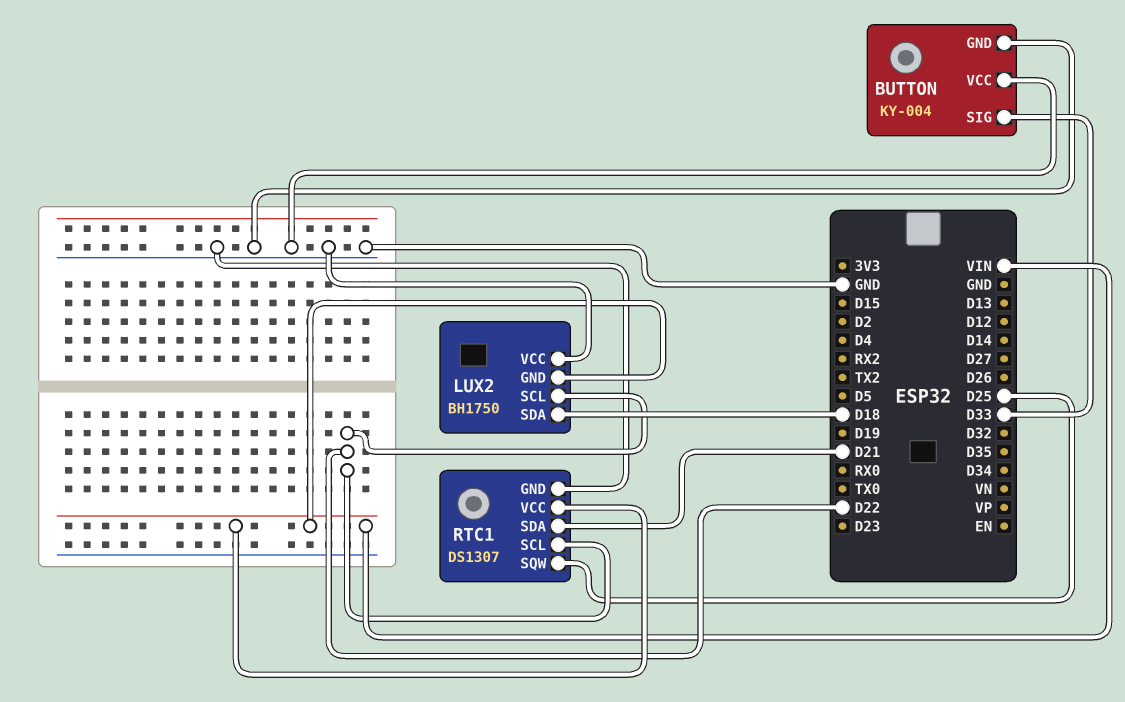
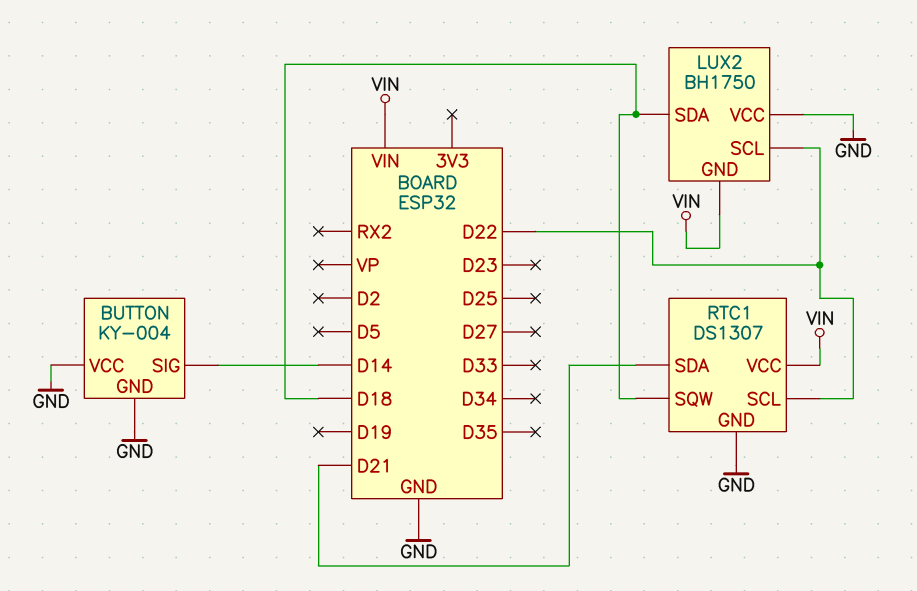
BUTTON pin SIG: D33 -> D14
RTC1 pin SQW: D25 -> D18

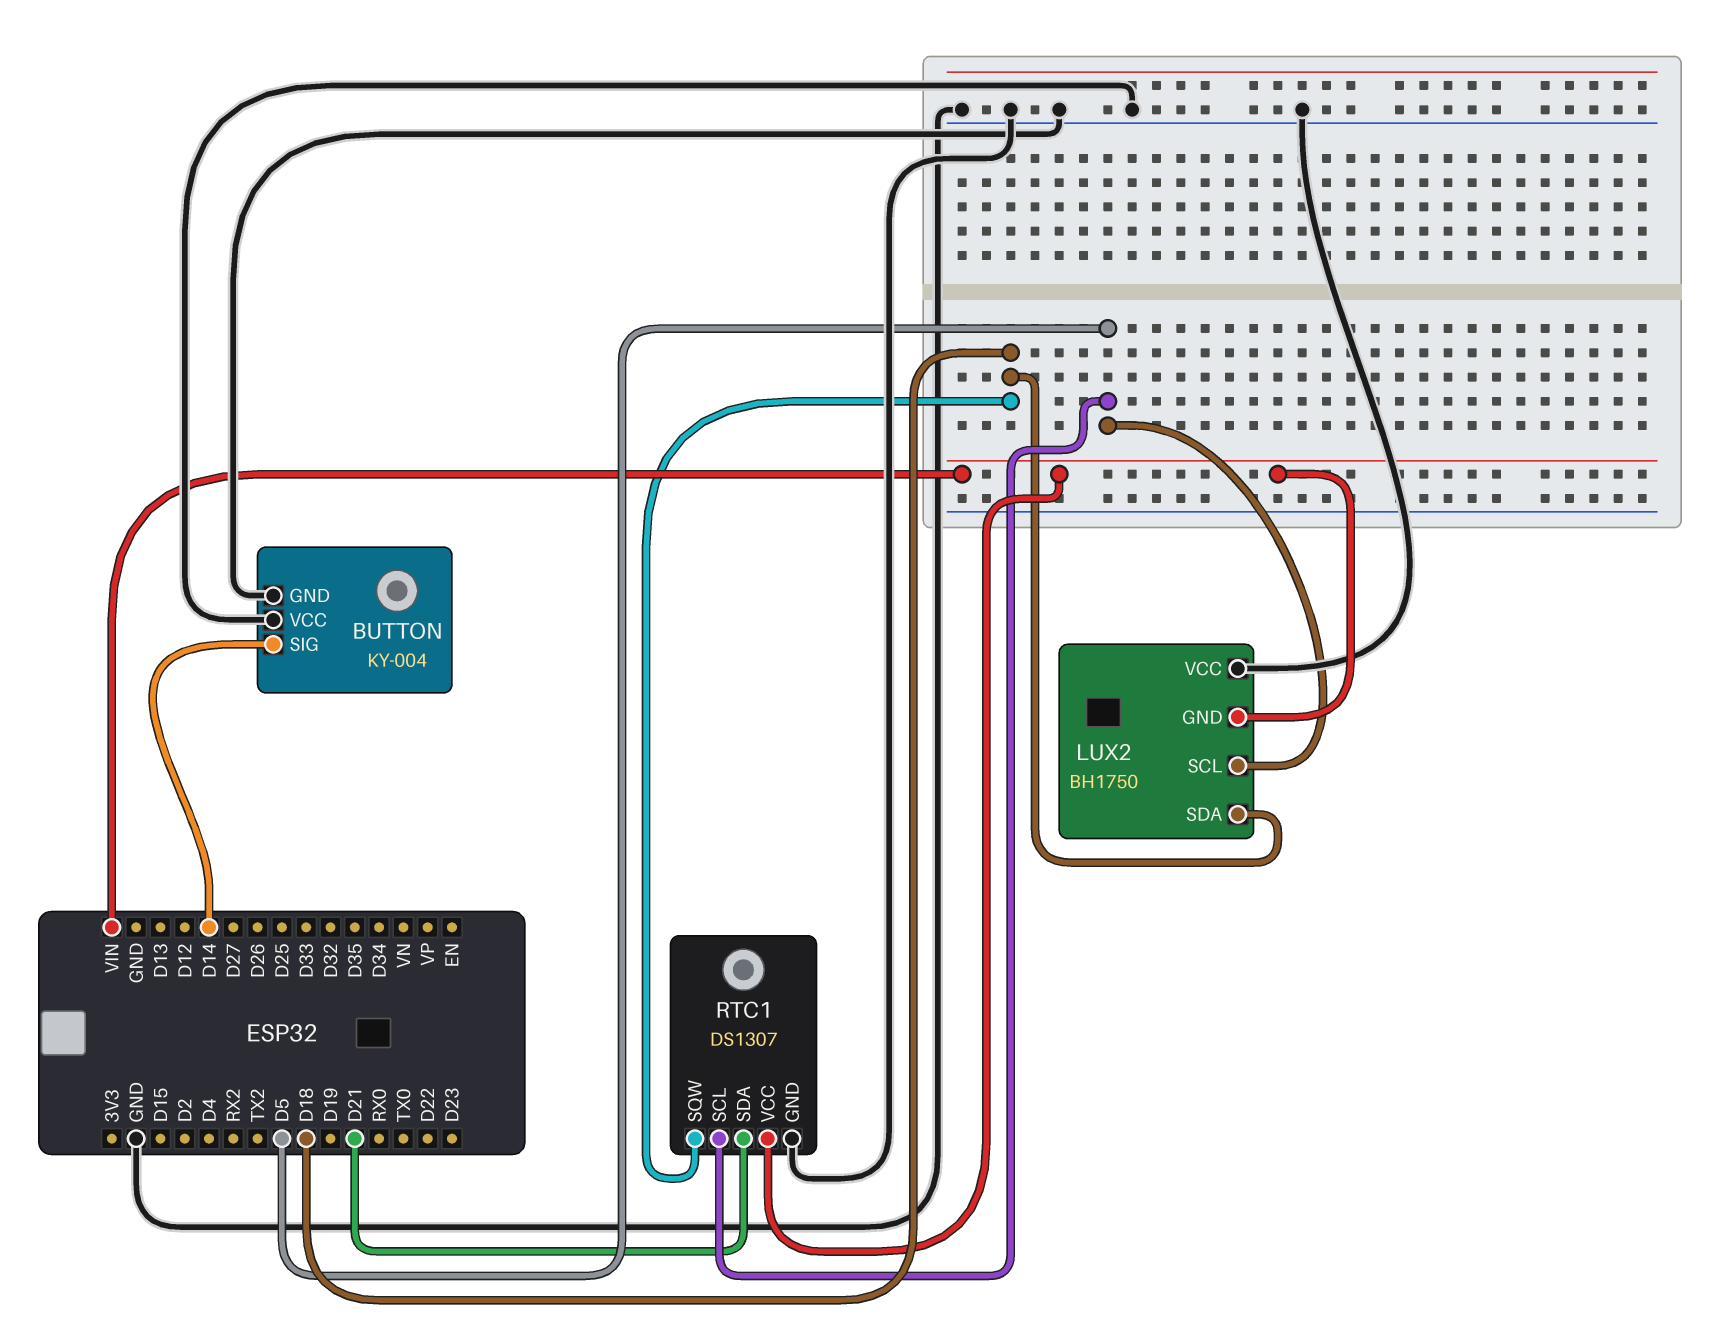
LUX2 pin SCL: D22 -> D5
RTC1 pin SCL: D22 -> D5

